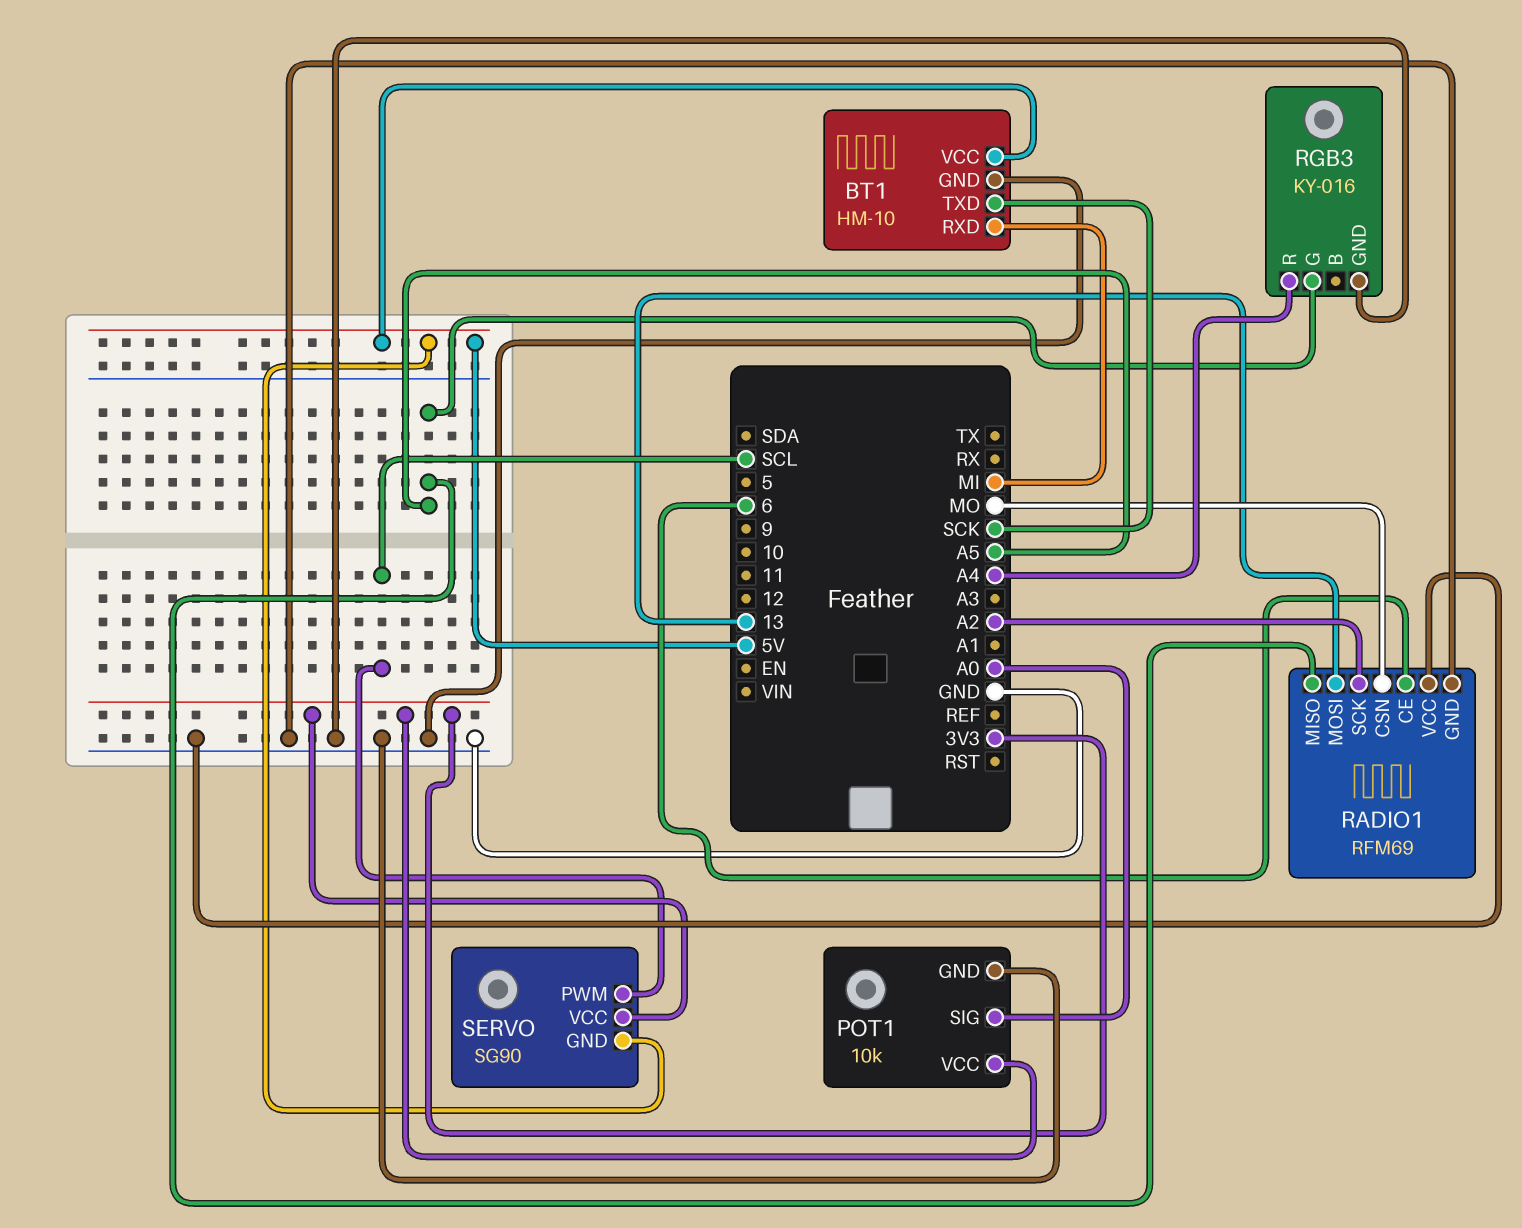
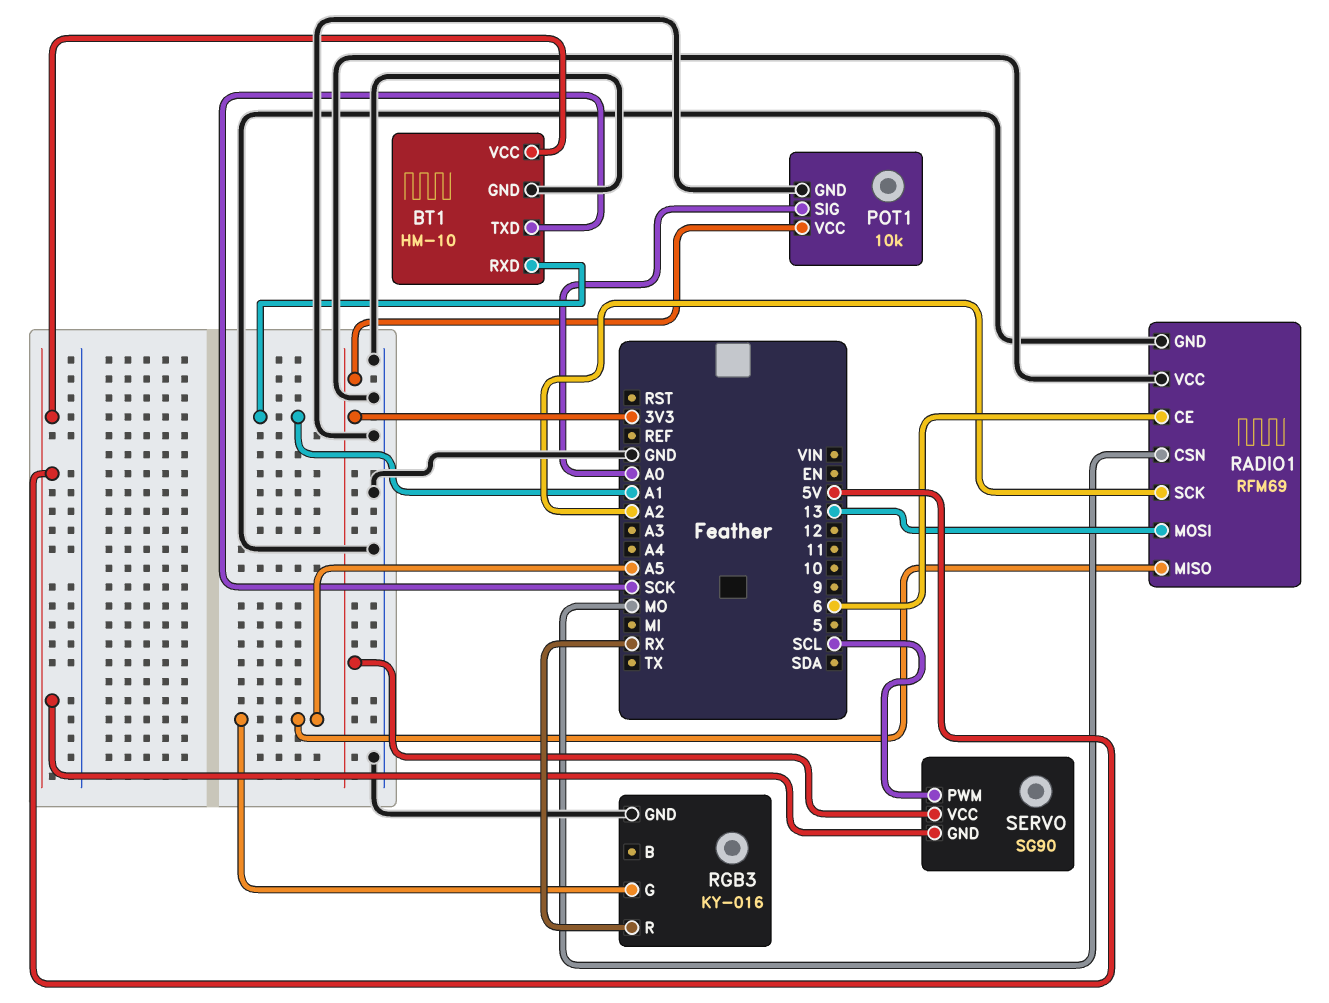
BT1 pin RXD: MI -> A1
RGB3 pin R: A4 -> RX

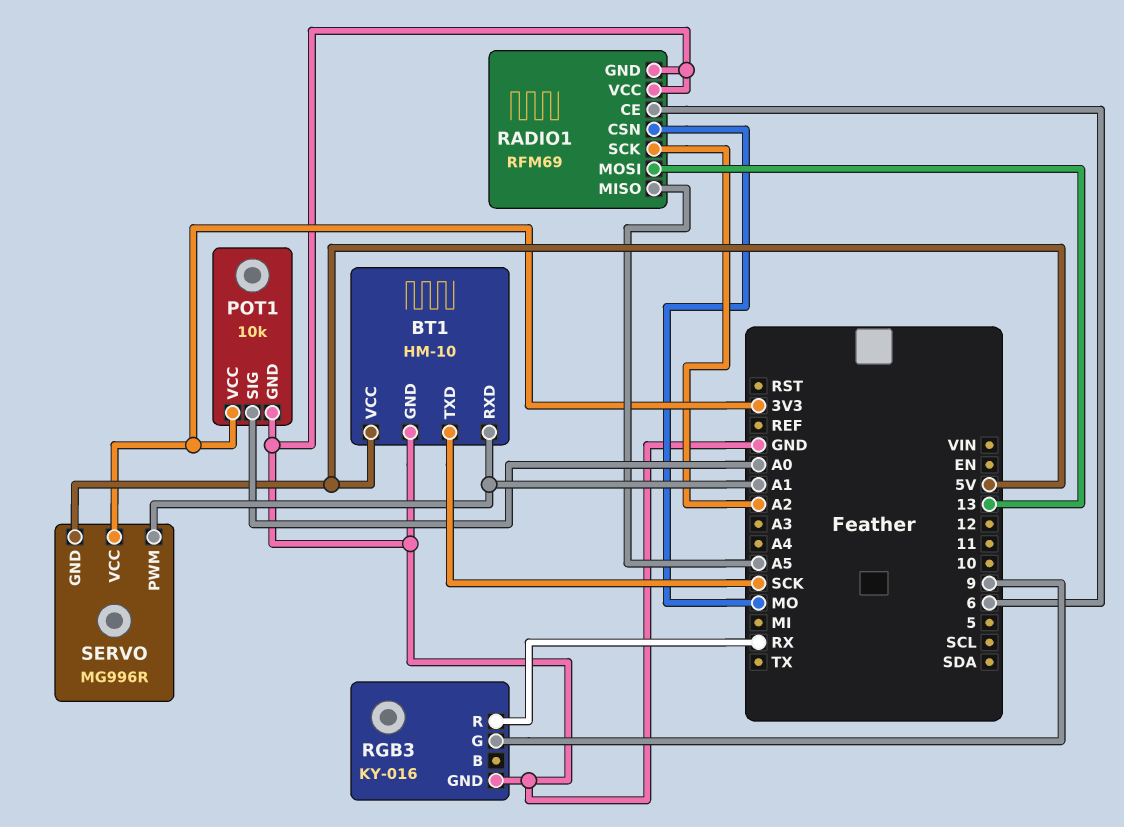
RGB3 pin G: A5 -> 9
SERVO: SG90 -> MG996R
SERVO pin PWM: SCL -> A1

